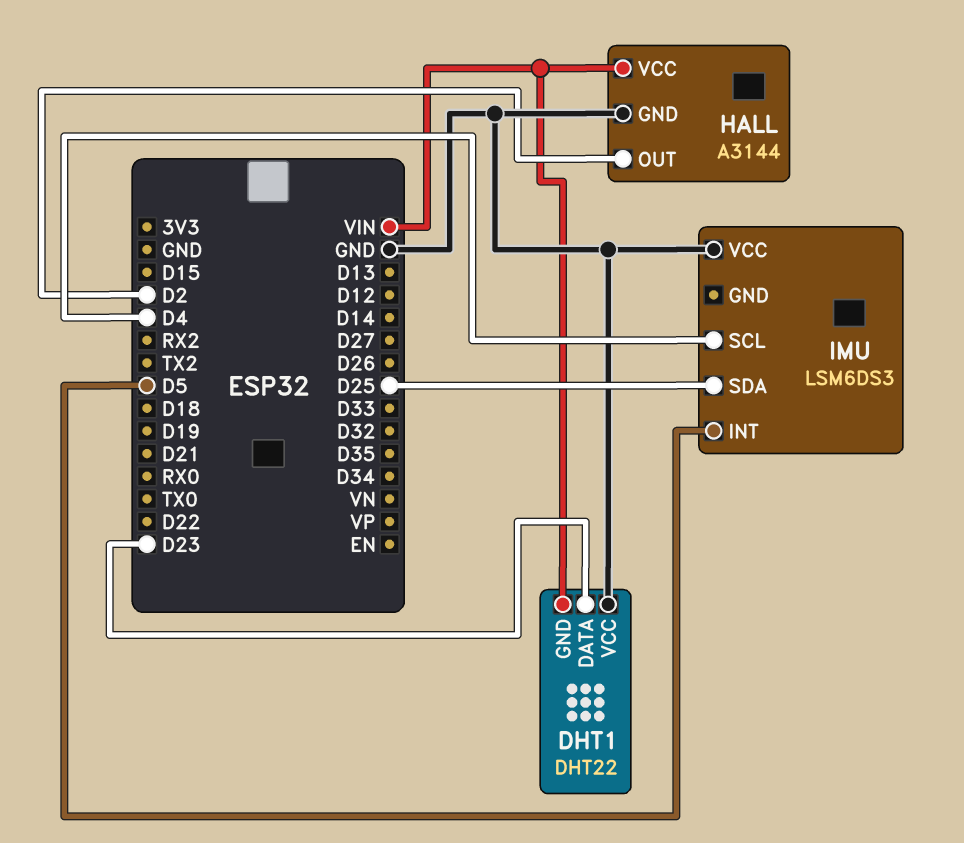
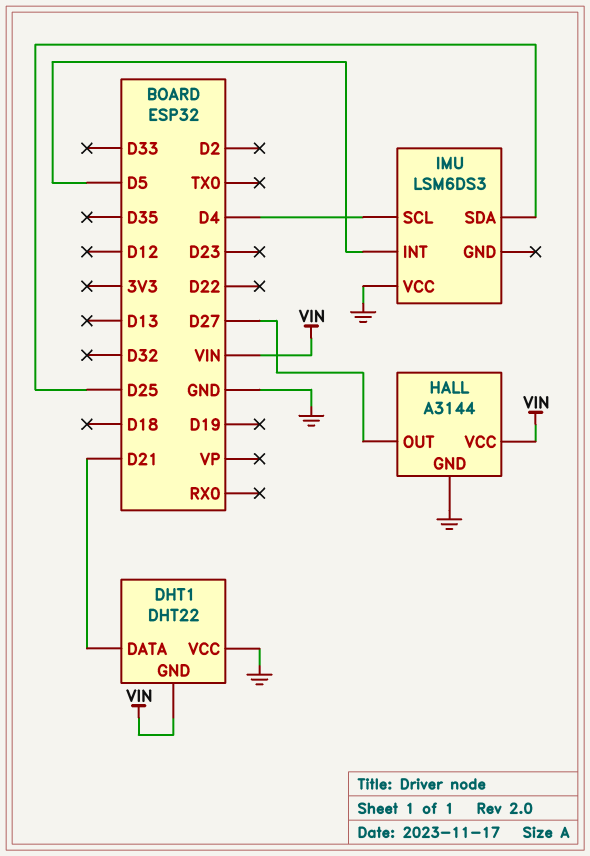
DHT1 pin DATA: D23 -> D21
HALL pin OUT: D2 -> D27

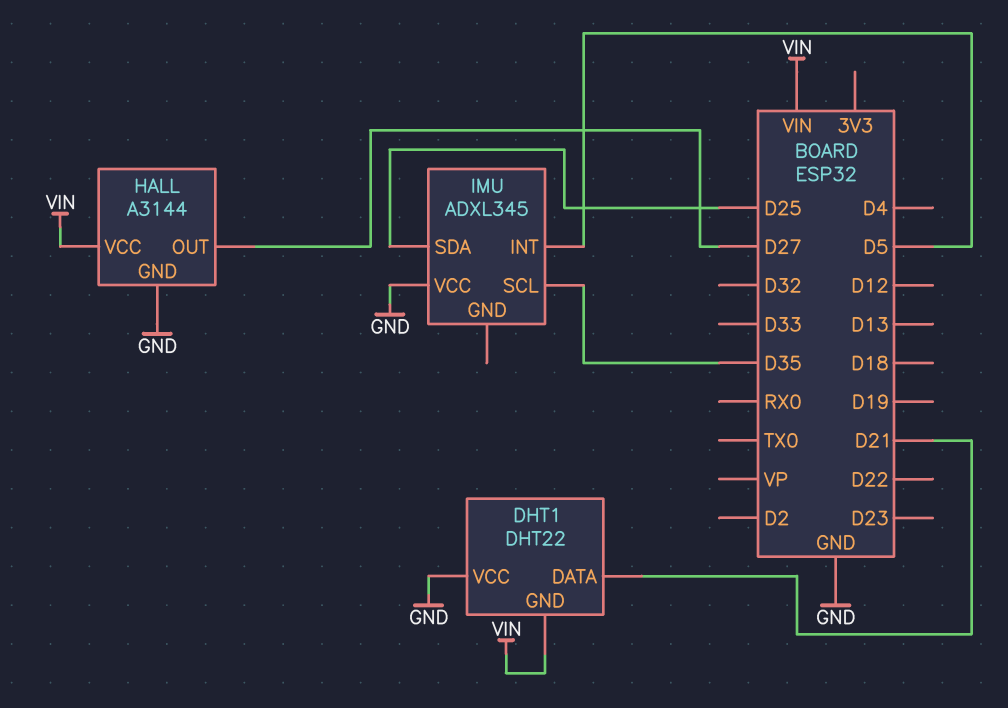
IMU: LSM6DS3 -> ADXL345
IMU pin SCL: D4 -> D35

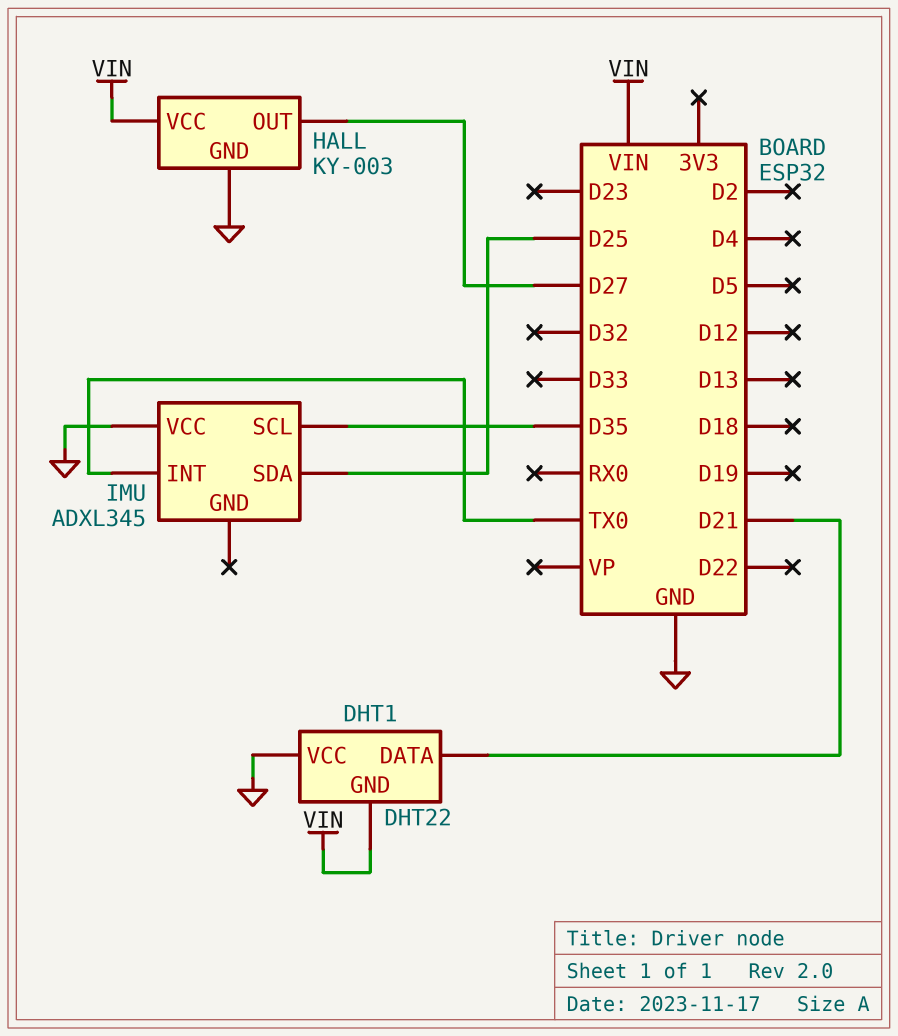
HALL: A3144 -> KY-003
IMU pin INT: D5 -> TX0

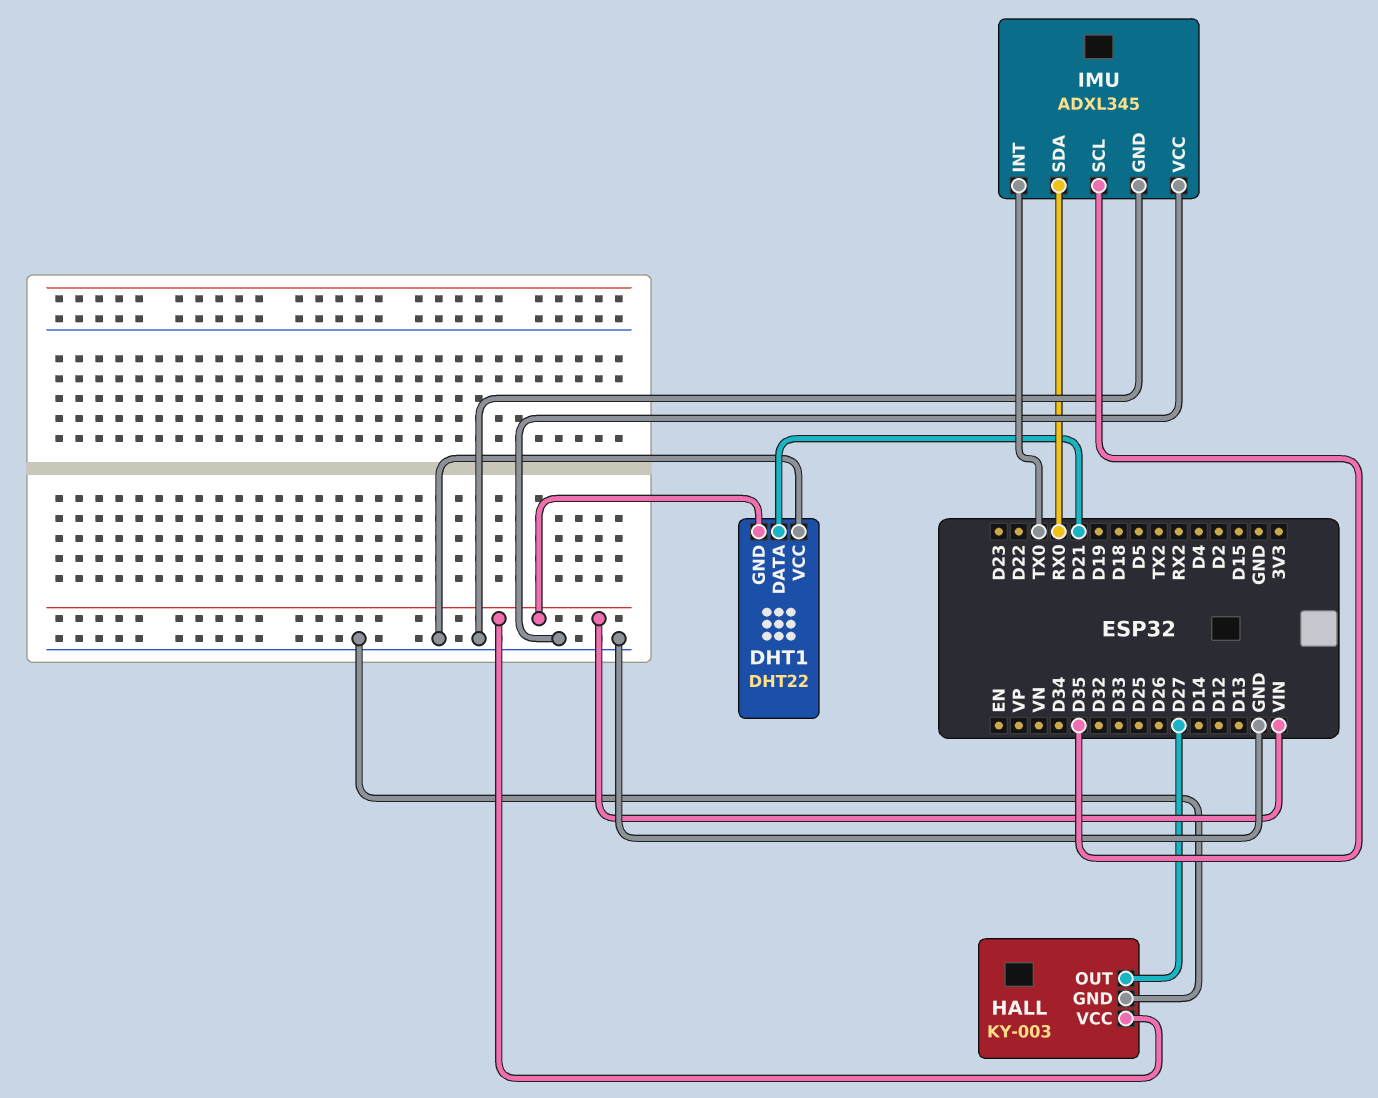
IMU pin GND: none -> GND
IMU pin SDA: D25 -> RX0

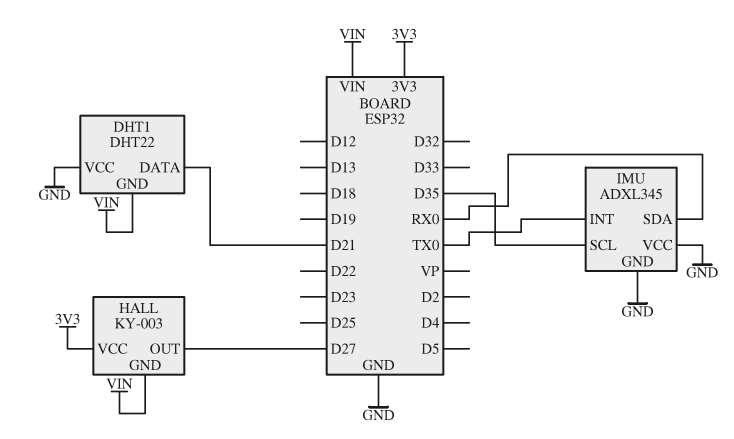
HALL pin GND: GND -> VIN
HALL pin VCC: VIN -> 3V3

